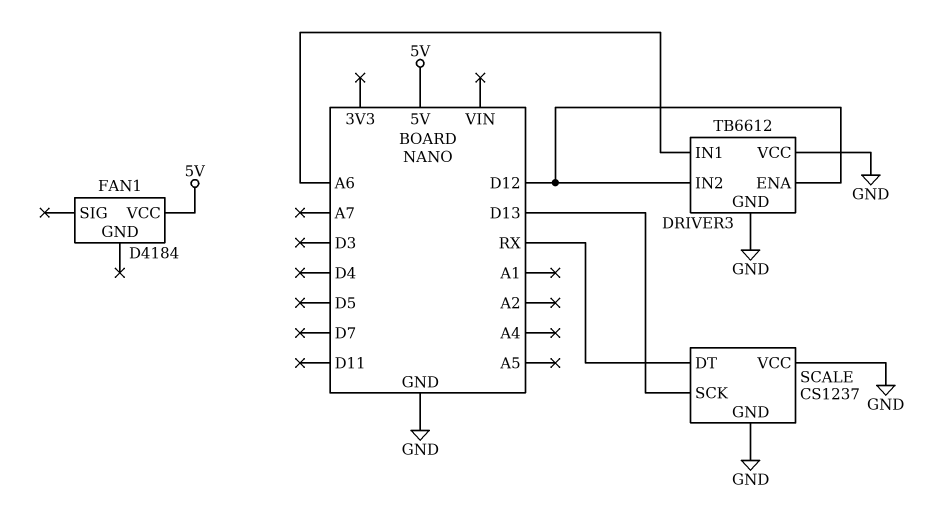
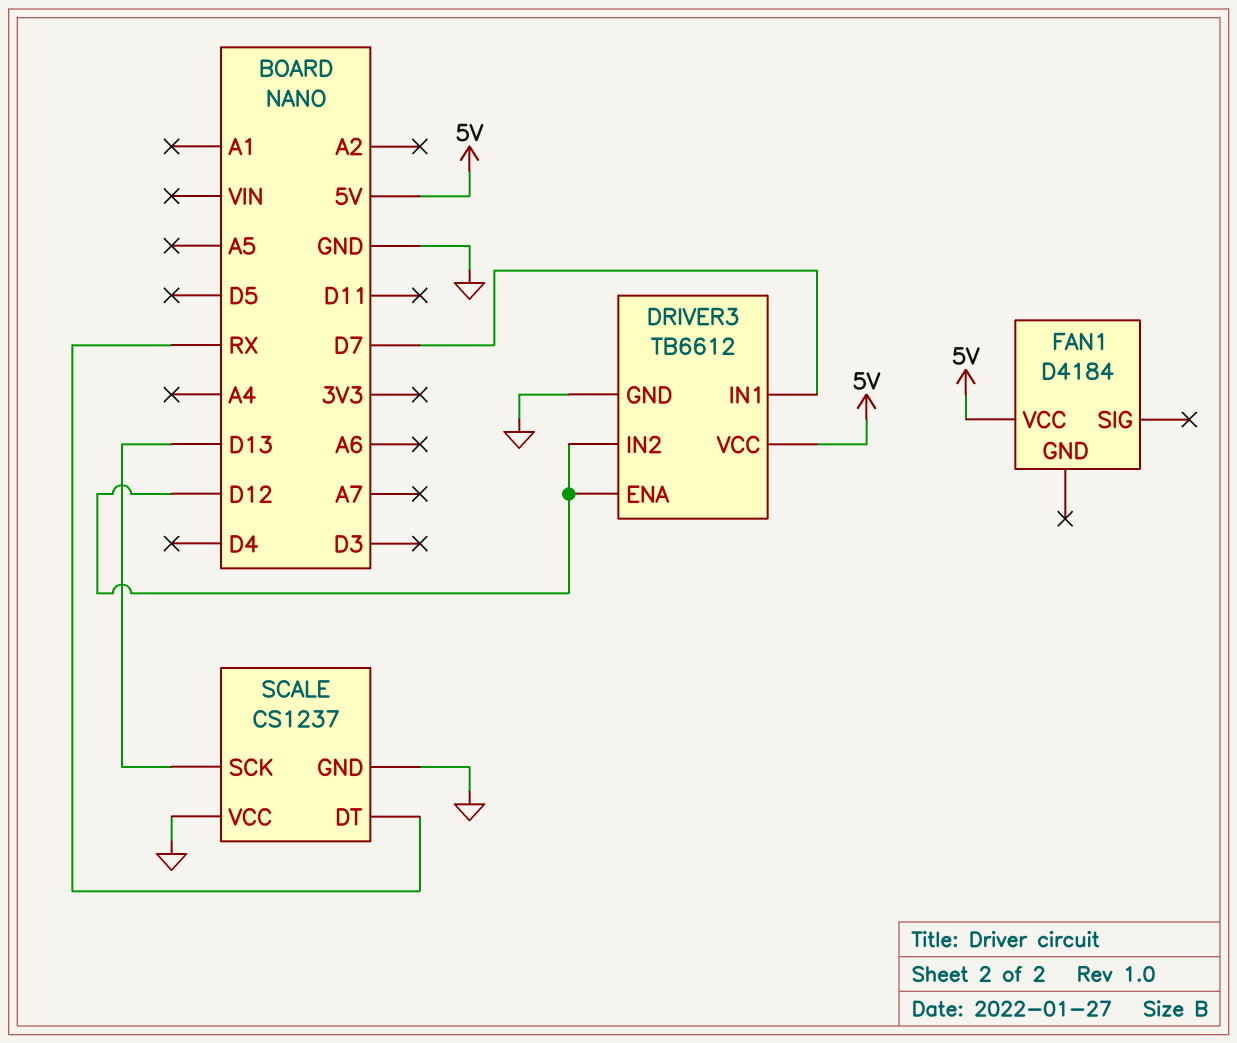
DRIVER3 pin IN1: A6 -> D7
DRIVER3 pin VCC: GND -> 5V

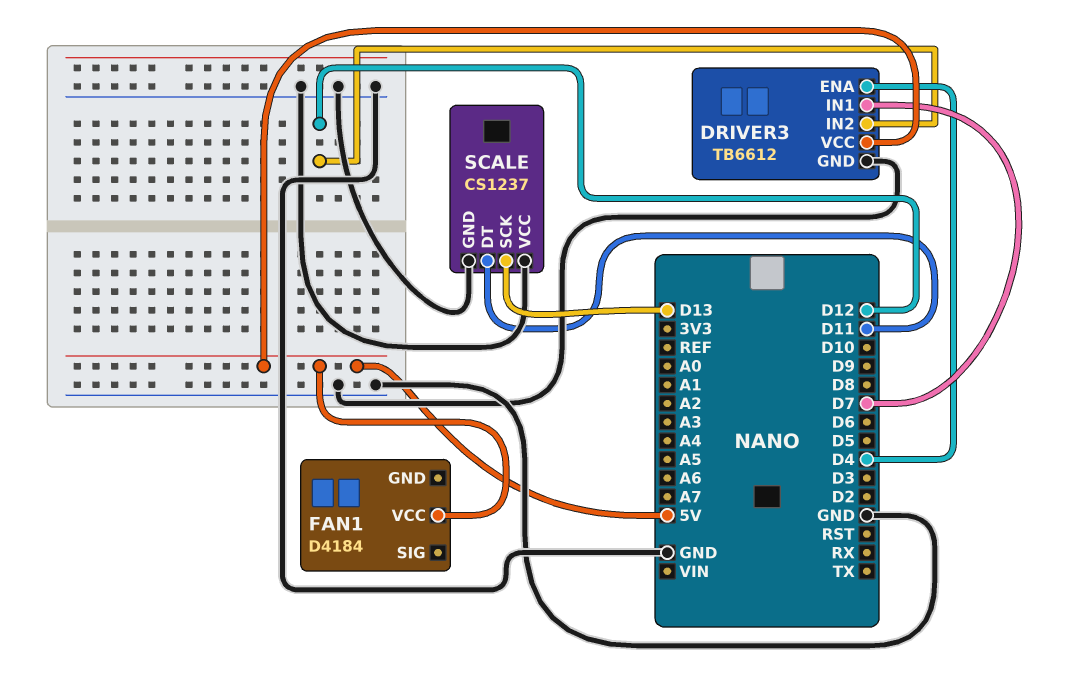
DRIVER3 pin ENA: D12 -> D4
SCALE pin DT: RX -> D11

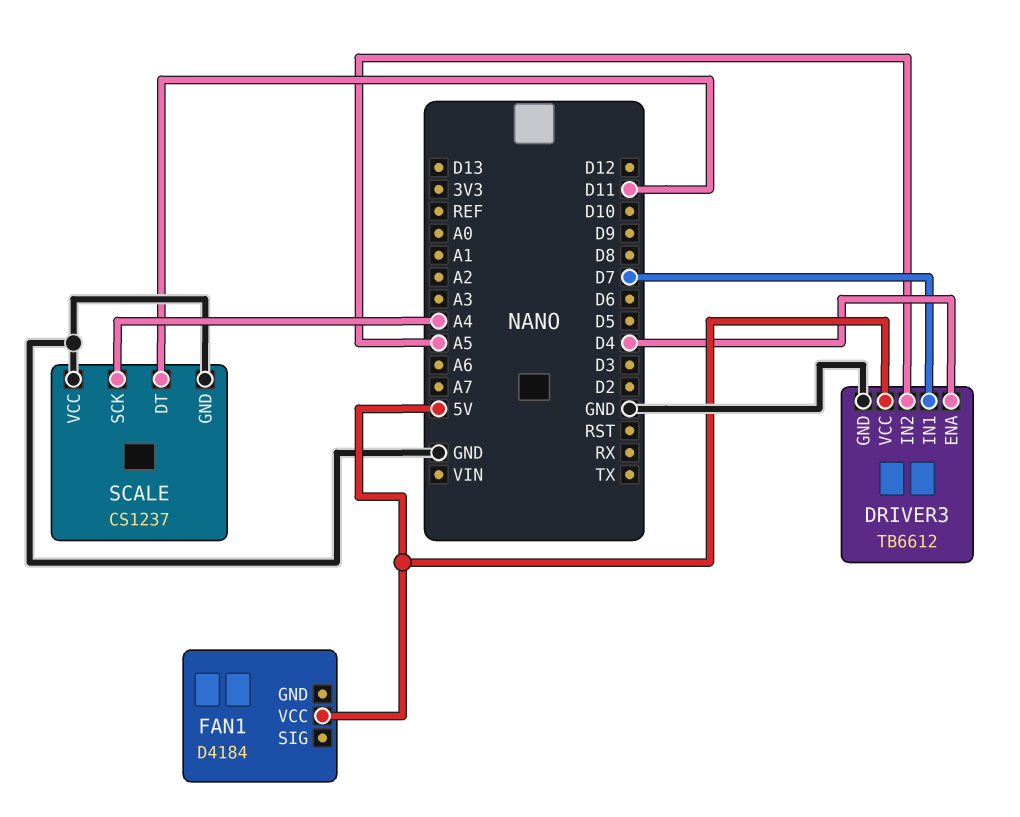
DRIVER3 pin IN2: D12 -> A5
SCALE pin SCK: D13 -> A4

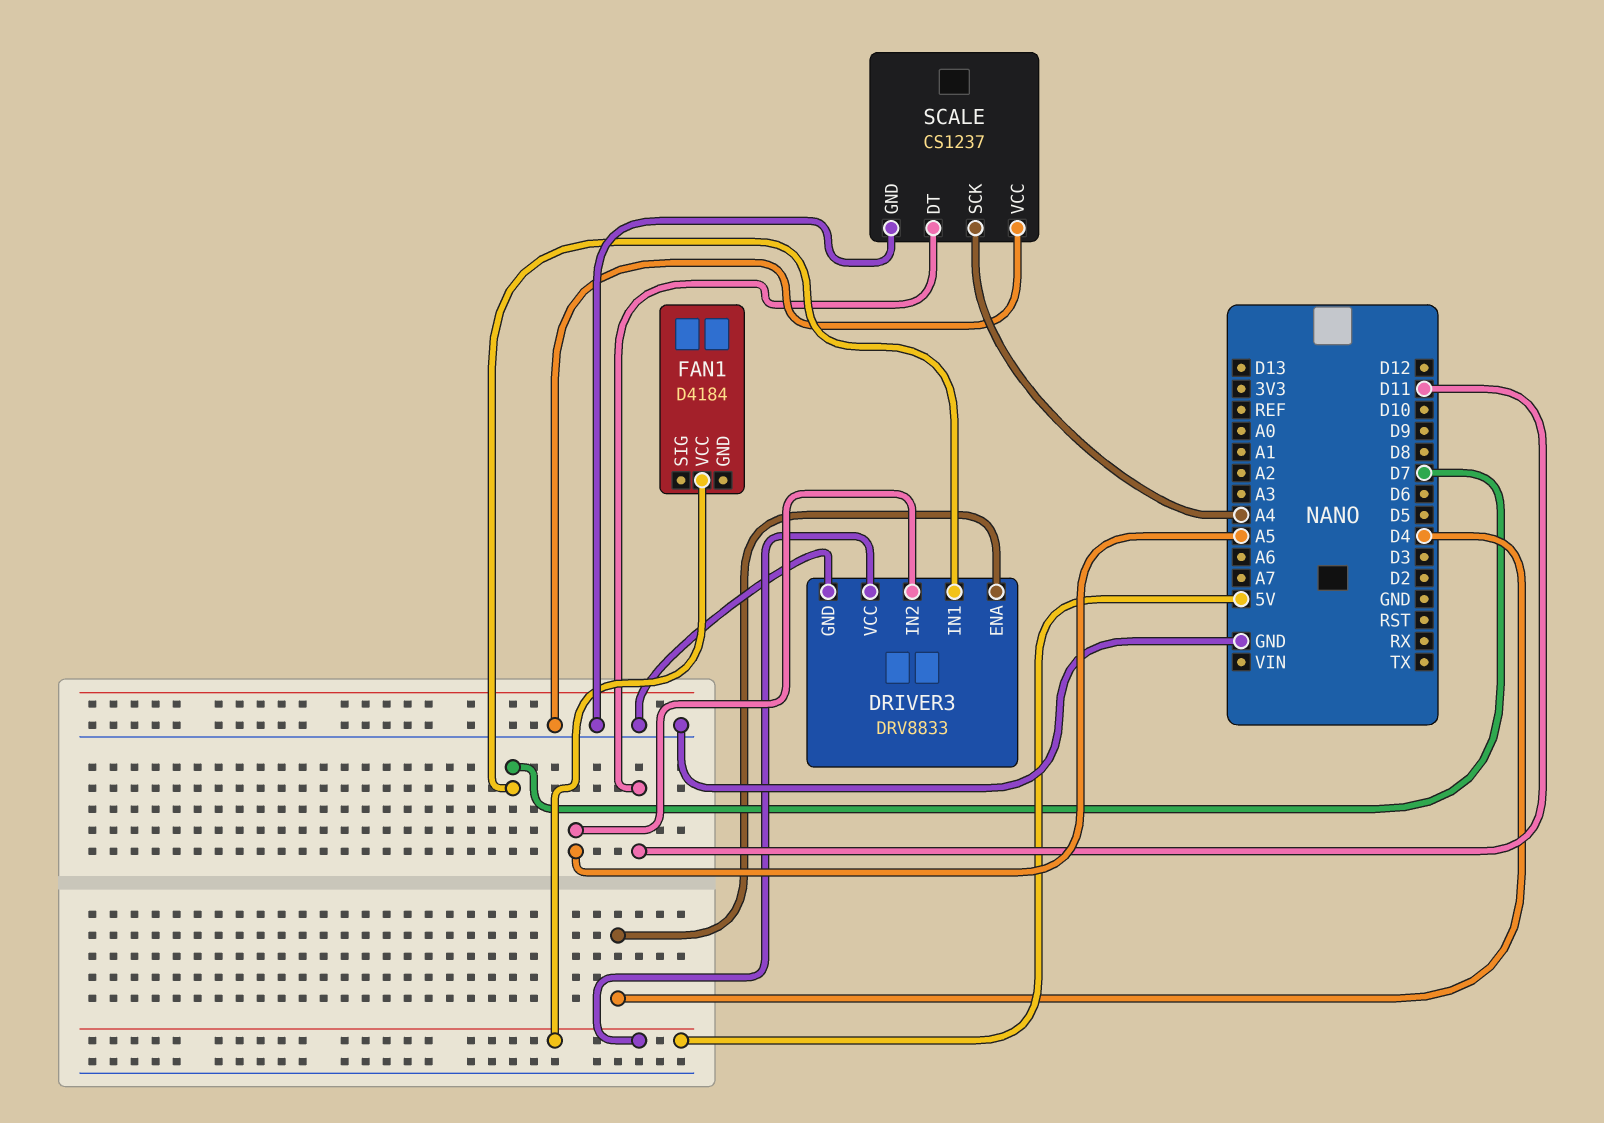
DRIVER3: TB6612 -> DRV8833

